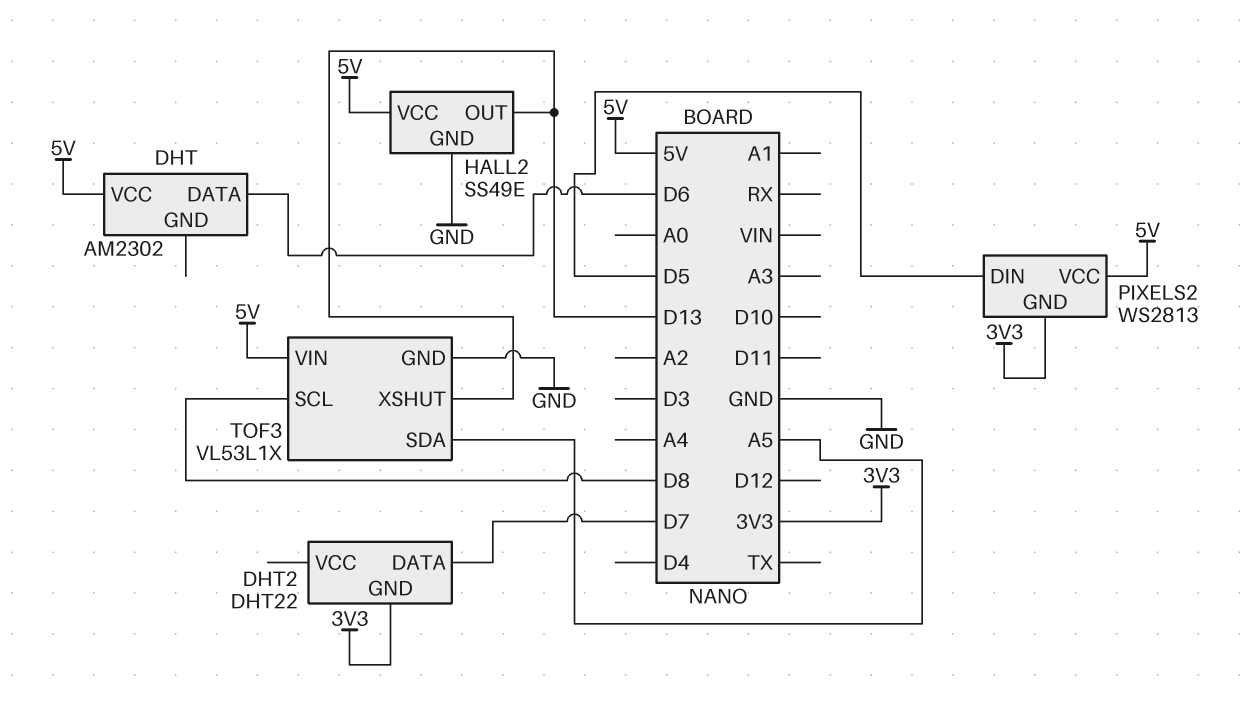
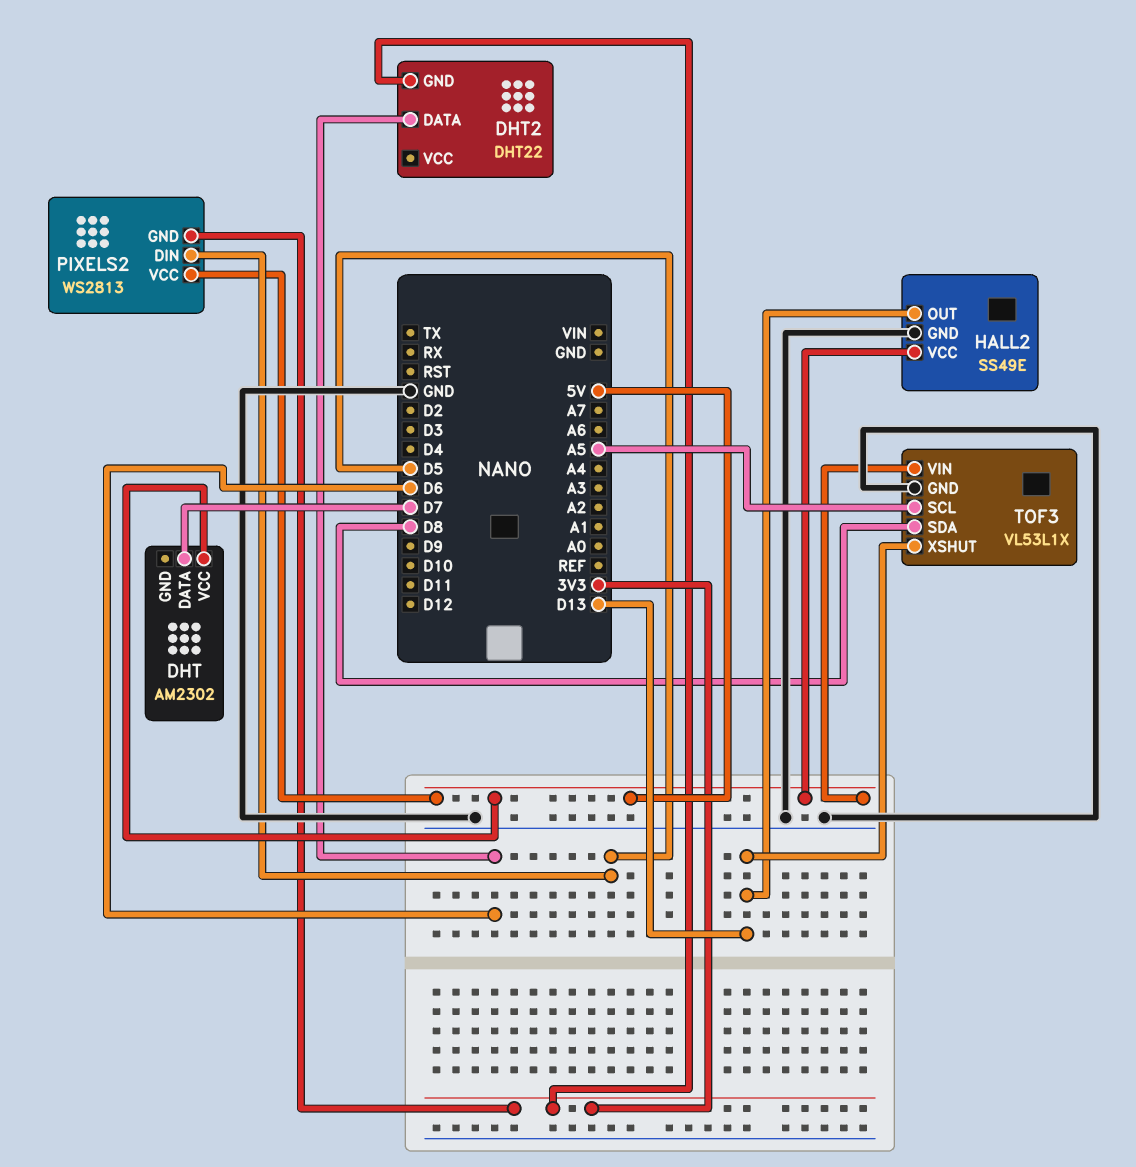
DHT pin DATA: D6 -> D7
DHT2 pin DATA: D7 -> D6
TOF3 pin SCL: D8 -> A5
TOF3 pin SDA: A5 -> D8

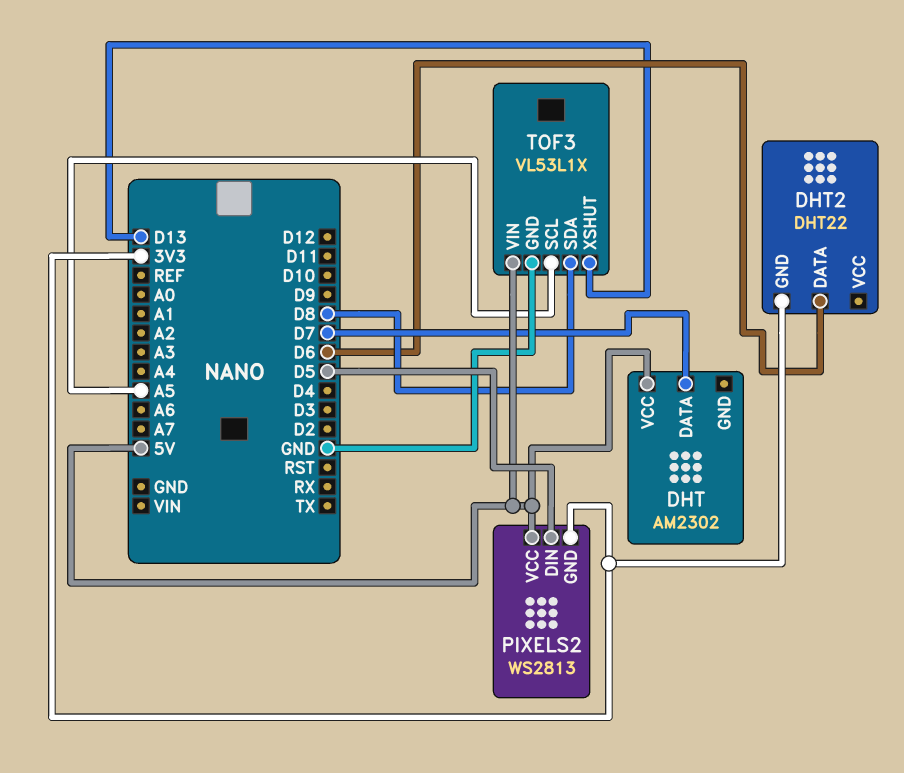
HALL2: SS49E -> none
HALL2 pin GND: GND -> none
HALL2 pin OUT: D13 -> none
HALL2 pin VCC: 5V -> none

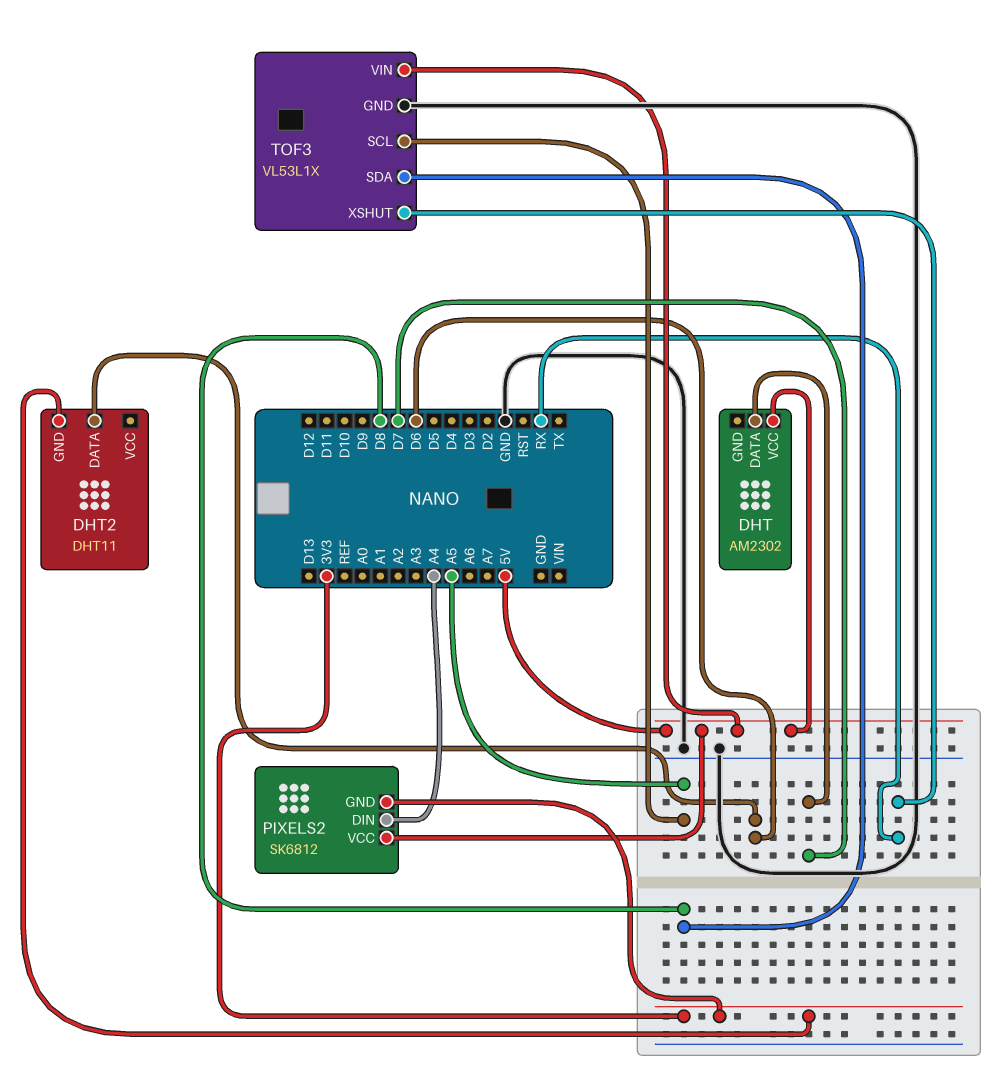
DHT2: DHT22 -> DHT11
PIXELS2: WS2813 -> SK6812
PIXELS2 pin DIN: D5 -> A4
TOF3 pin XSHUT: D13 -> RX

